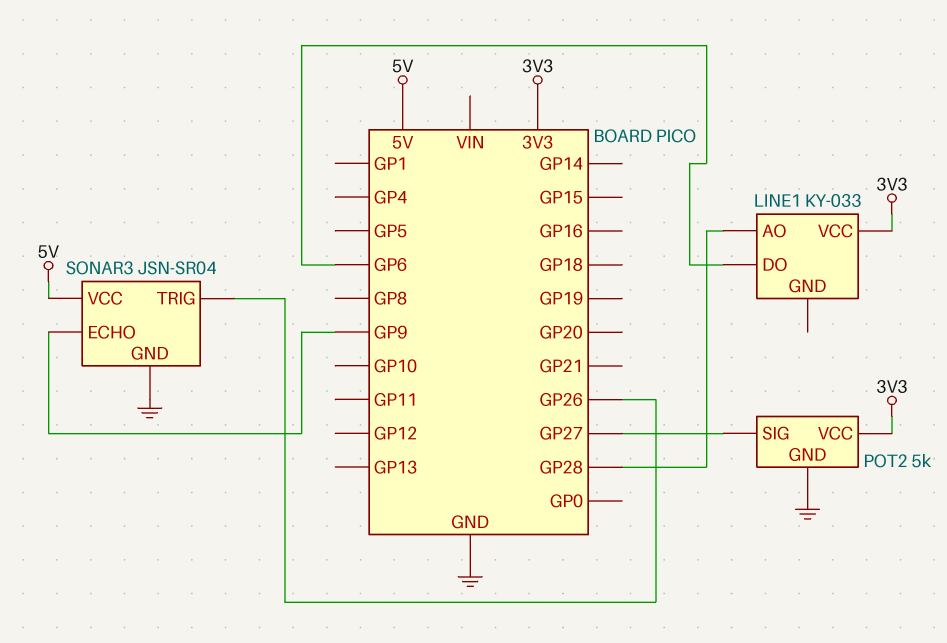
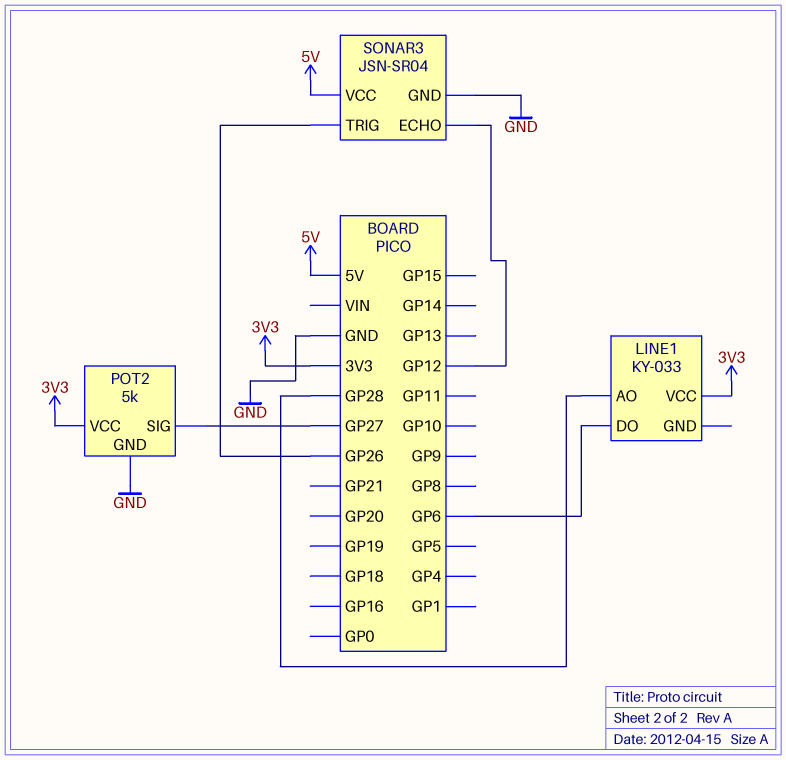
SONAR3 pin ECHO: GP9 -> GP12

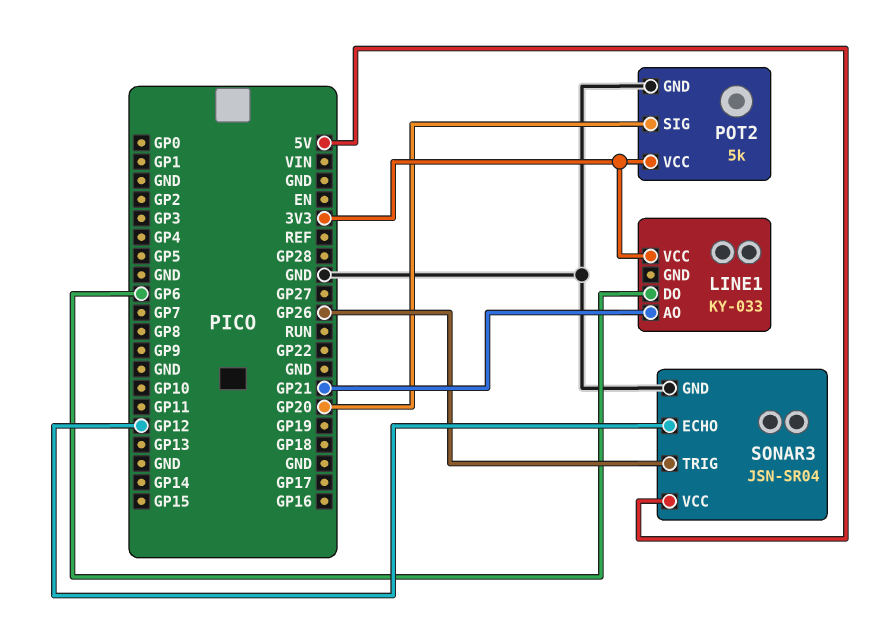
LINE1 pin AO: GP28 -> GP21
POT2 pin SIG: GP27 -> GP20

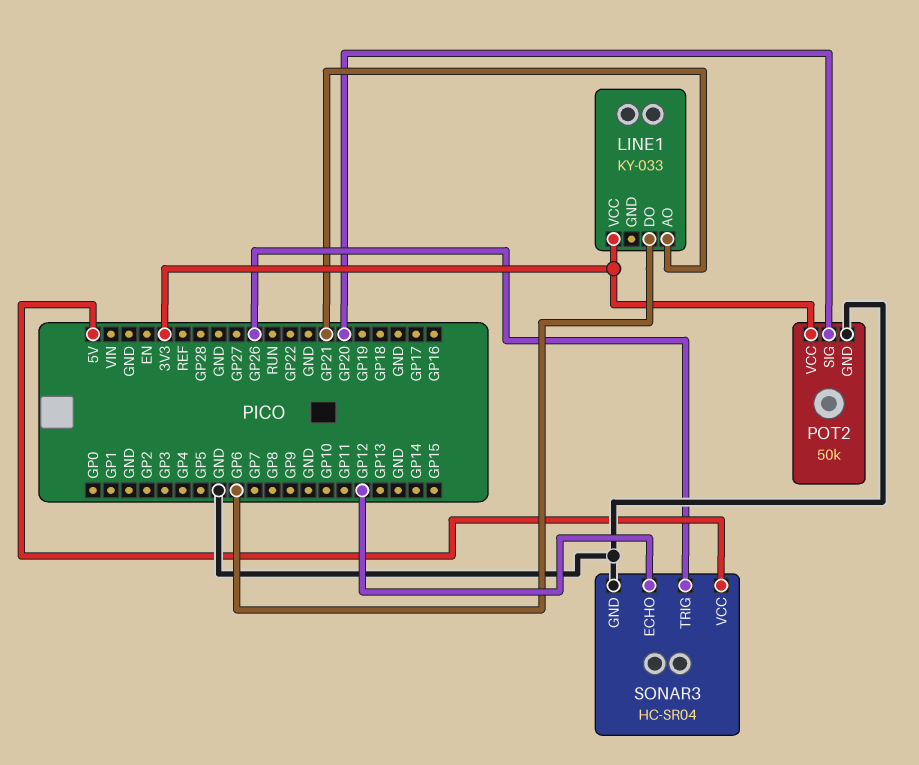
POT2: 5k -> 50k
SONAR3: JSN-SR04 -> HC-SR04

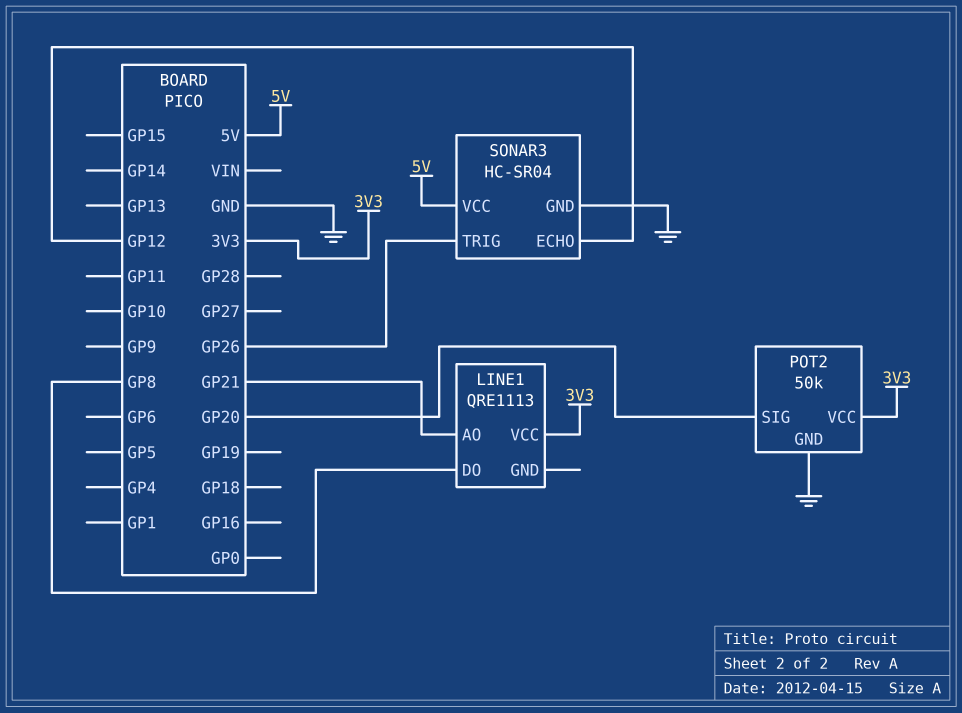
LINE1: KY-033 -> QRE1113
LINE1 pin DO: GP6 -> GP8

